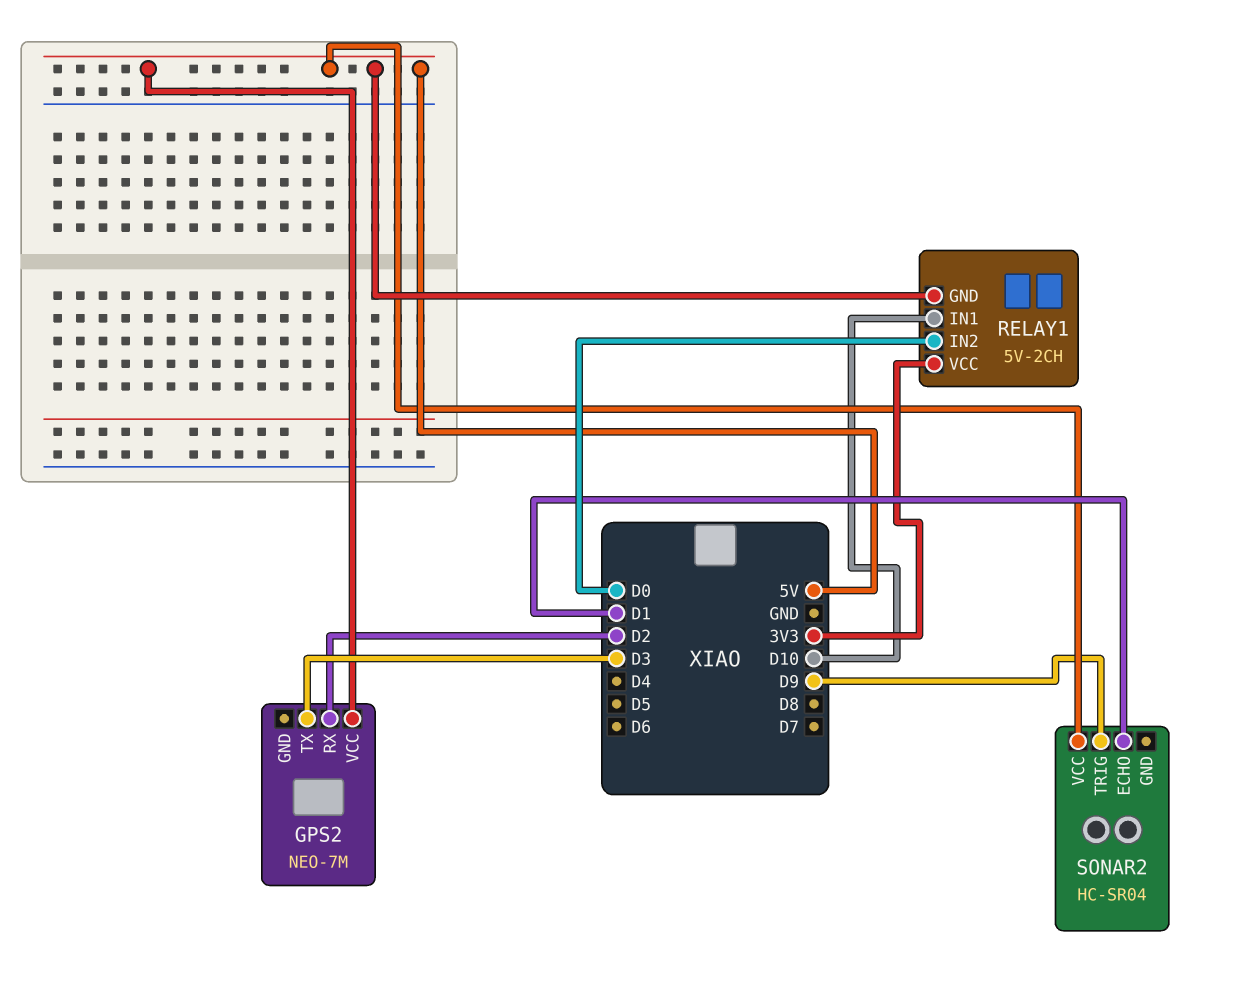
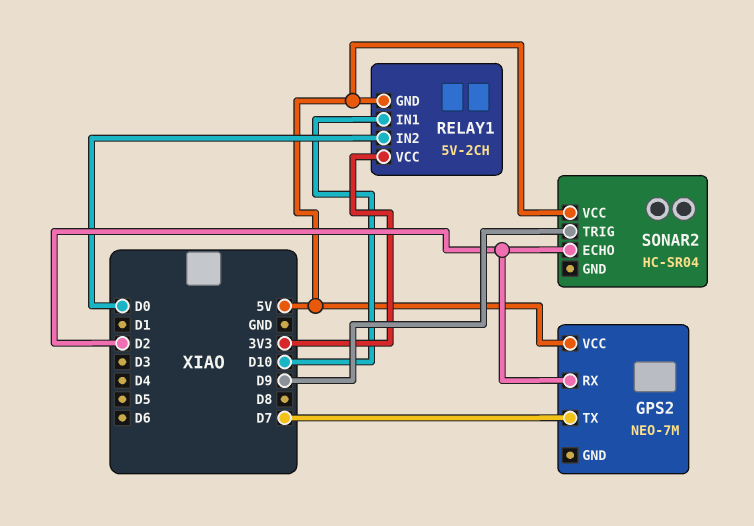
GPS2 pin TX: D3 -> D7
SONAR2 pin ECHO: D1 -> D2

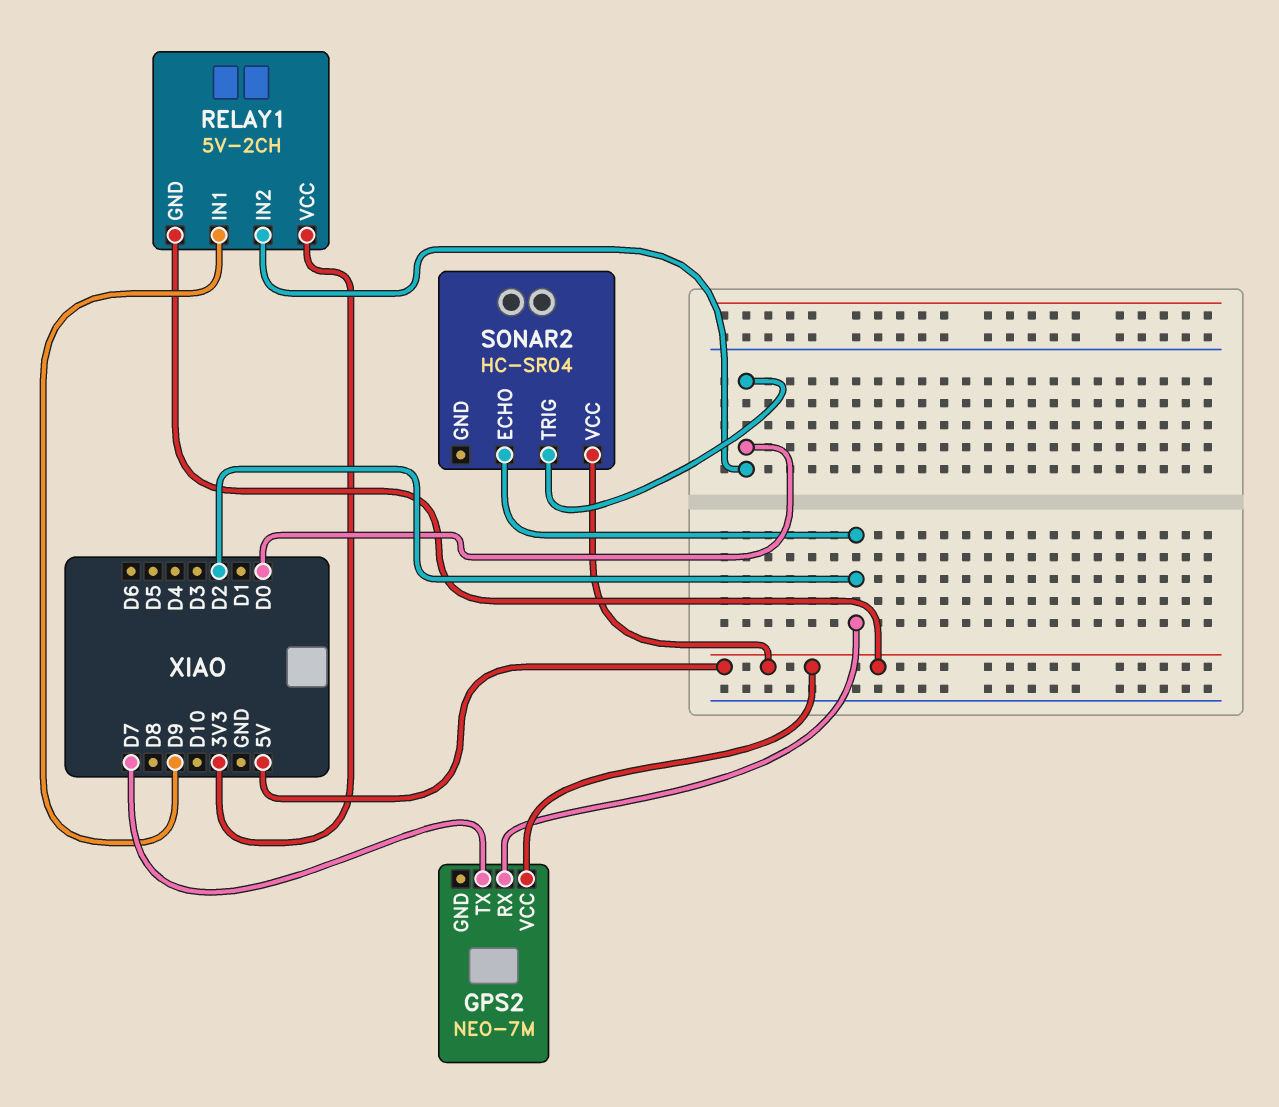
RELAY1 pin IN1: D10 -> D9
SONAR2 pin TRIG: D9 -> D0

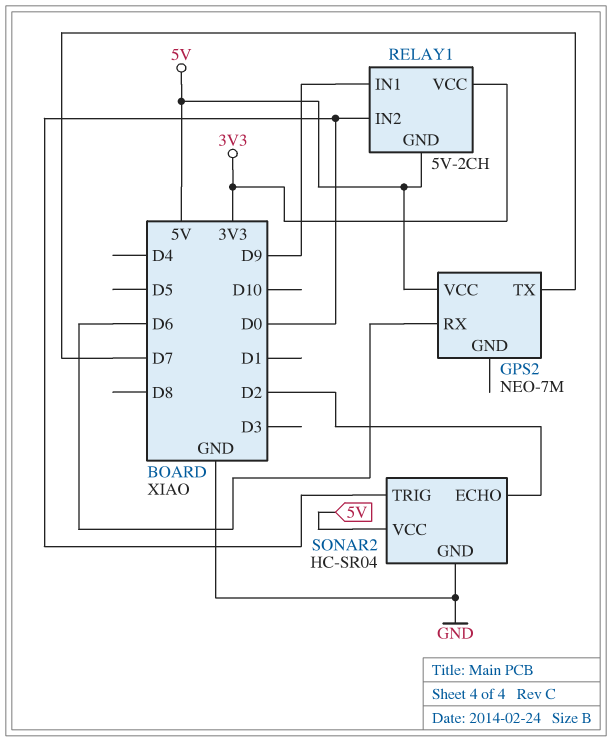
GPS2 pin RX: D2 -> D6
SONAR2 pin GND: none -> GND

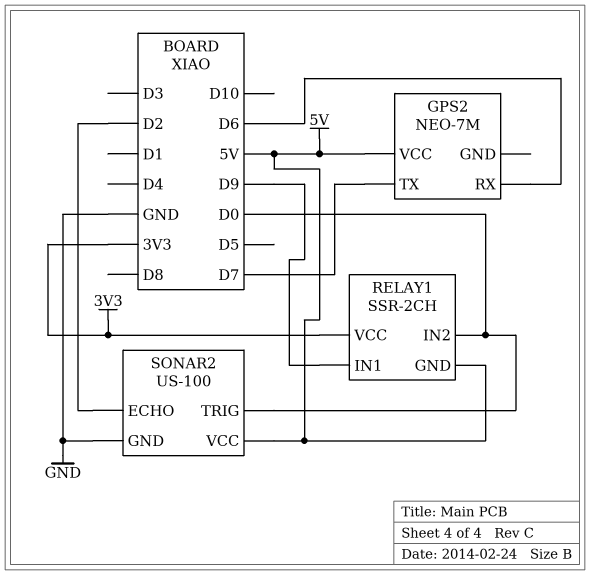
RELAY1: 5V-2CH -> SSR-2CH
SONAR2: HC-SR04 -> US-100

